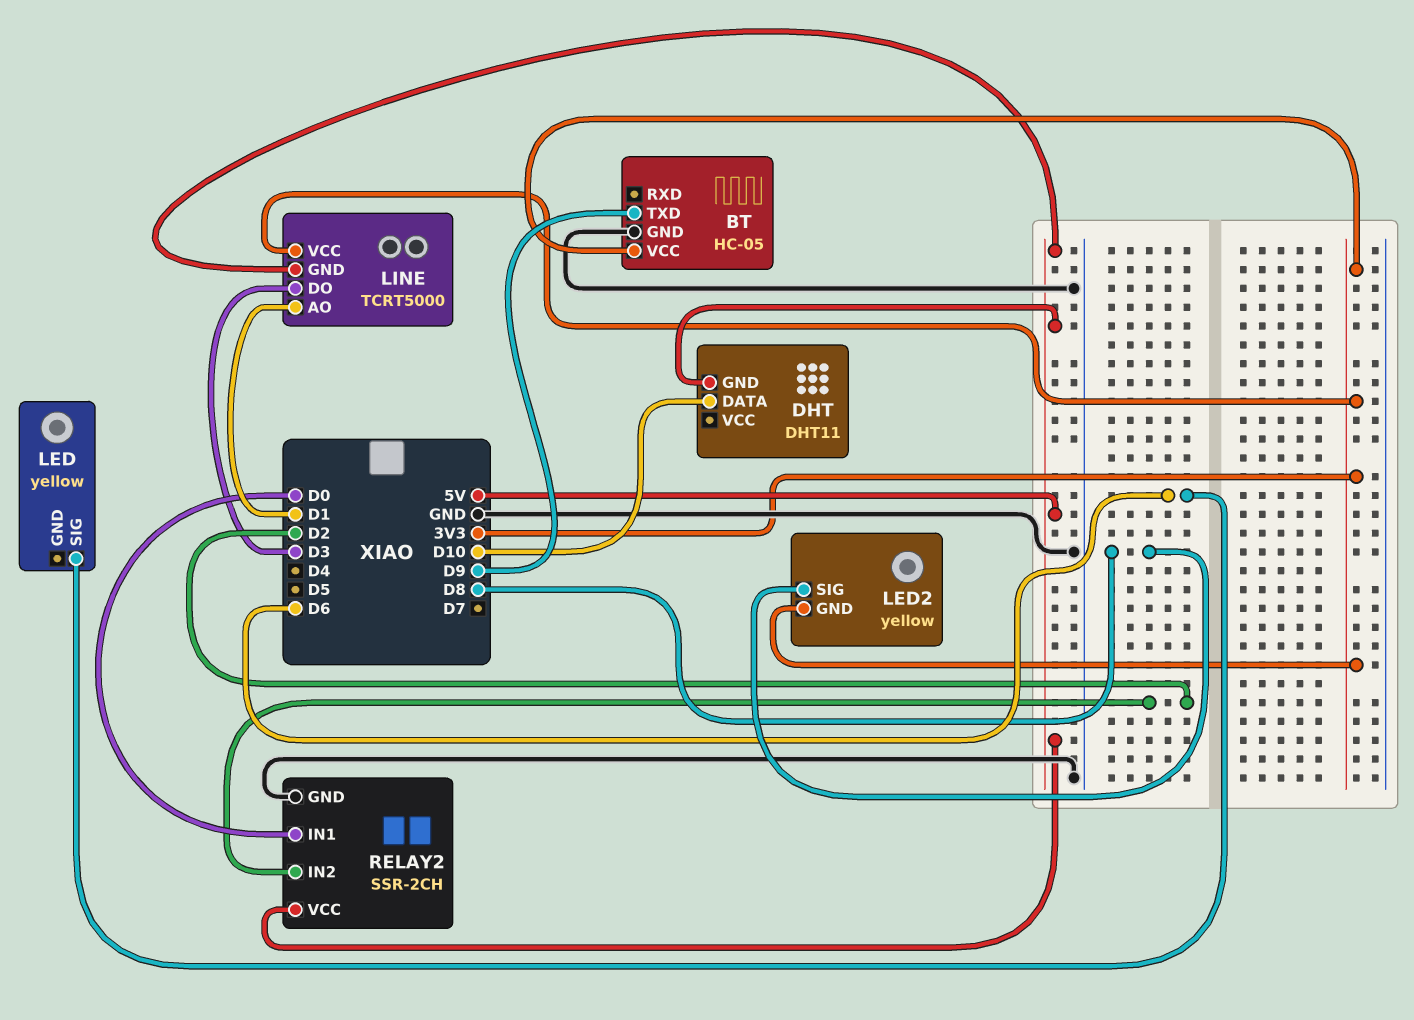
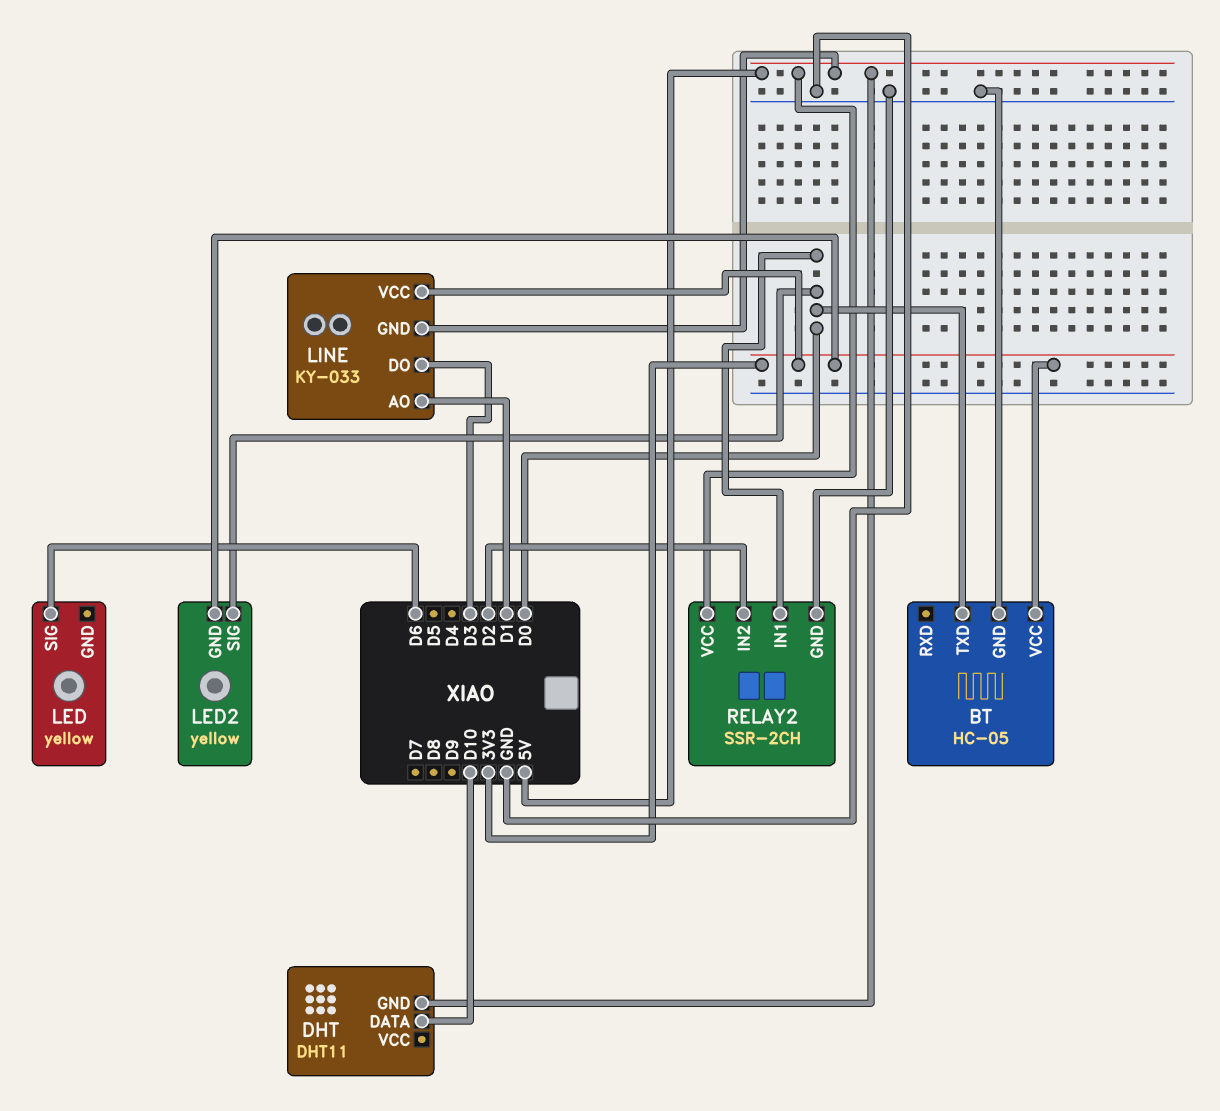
BT pin TXD: D9 -> D0
LED2 pin SIG: D8 -> D0
LINE: TCRT5000 -> KY-033

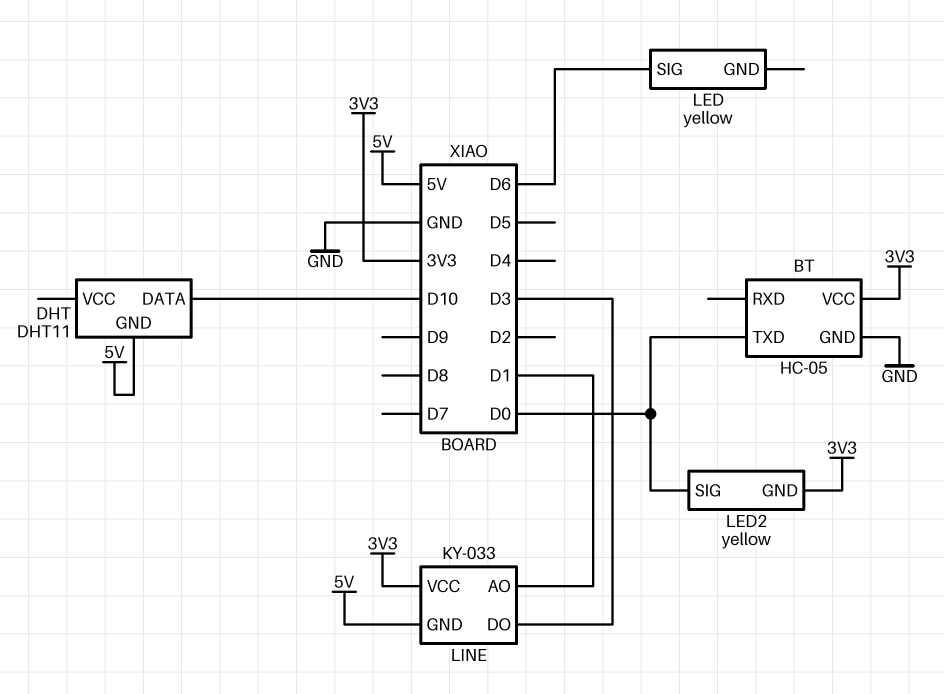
RELAY2: SSR-2CH -> none
RELAY2 pin GND: GND -> none
RELAY2 pin IN1: D0 -> none
RELAY2 pin IN2: D2 -> none
RELAY2 pin VCC: 5V -> none

